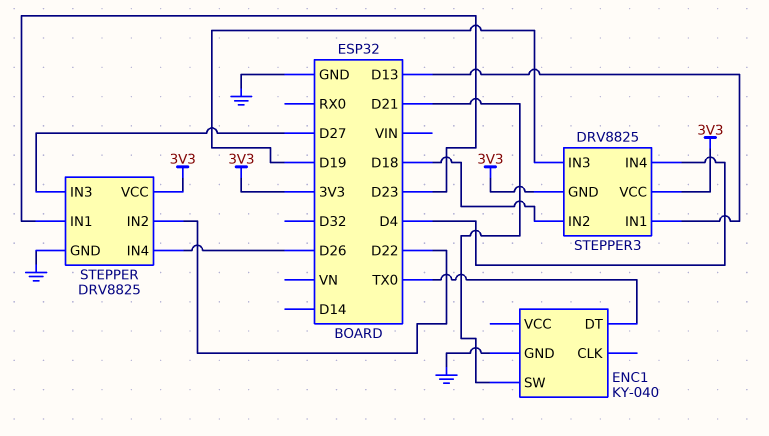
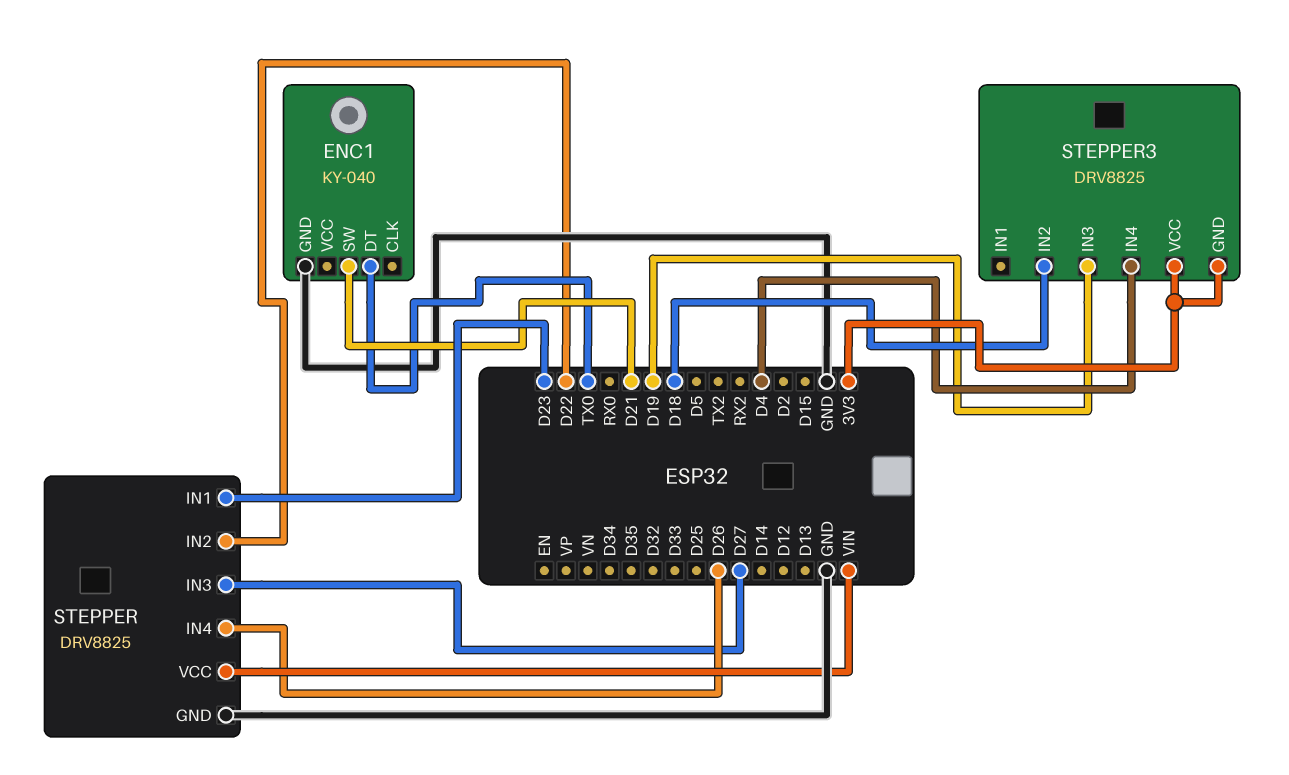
STEPPER pin VCC: 3V3 -> VIN
STEPPER3 pin IN1: D13 -> none

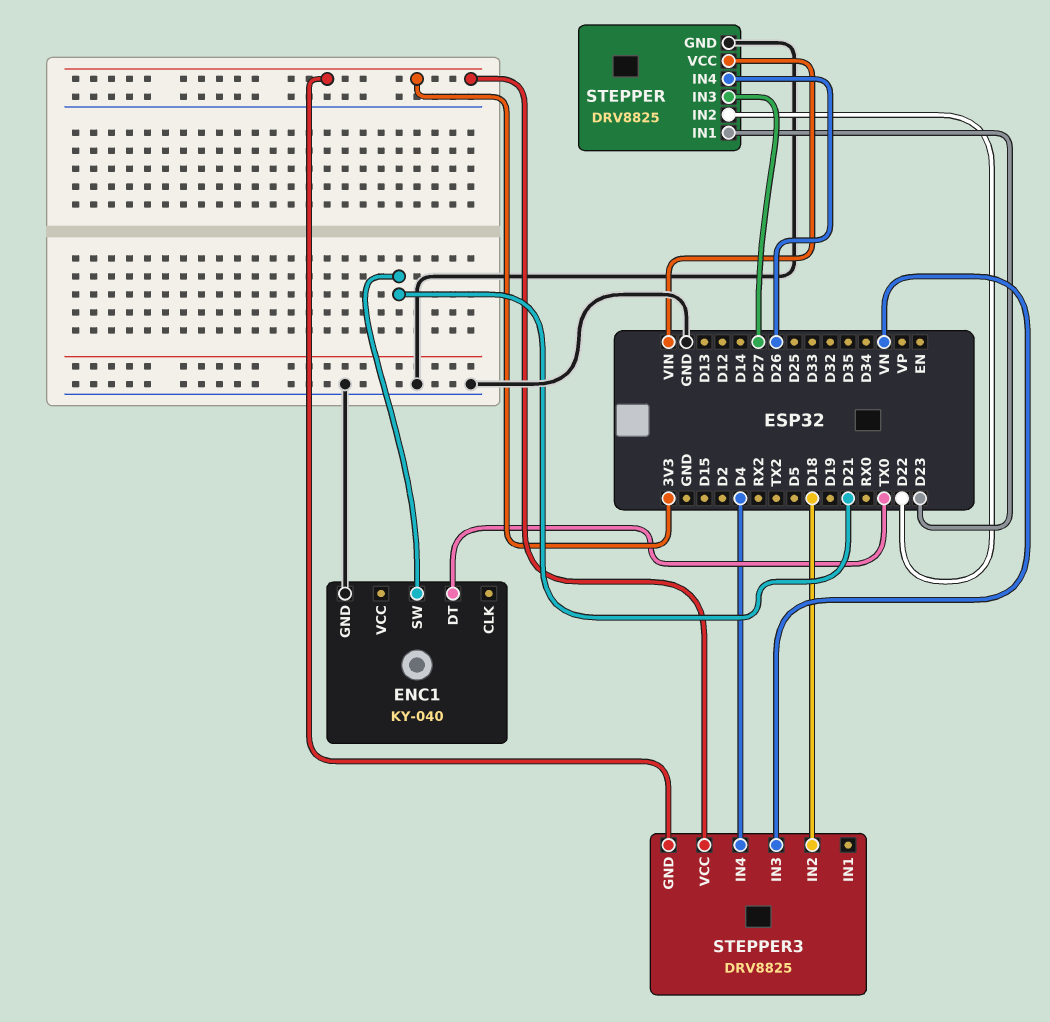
STEPPER3 pin IN3: D19 -> VN

